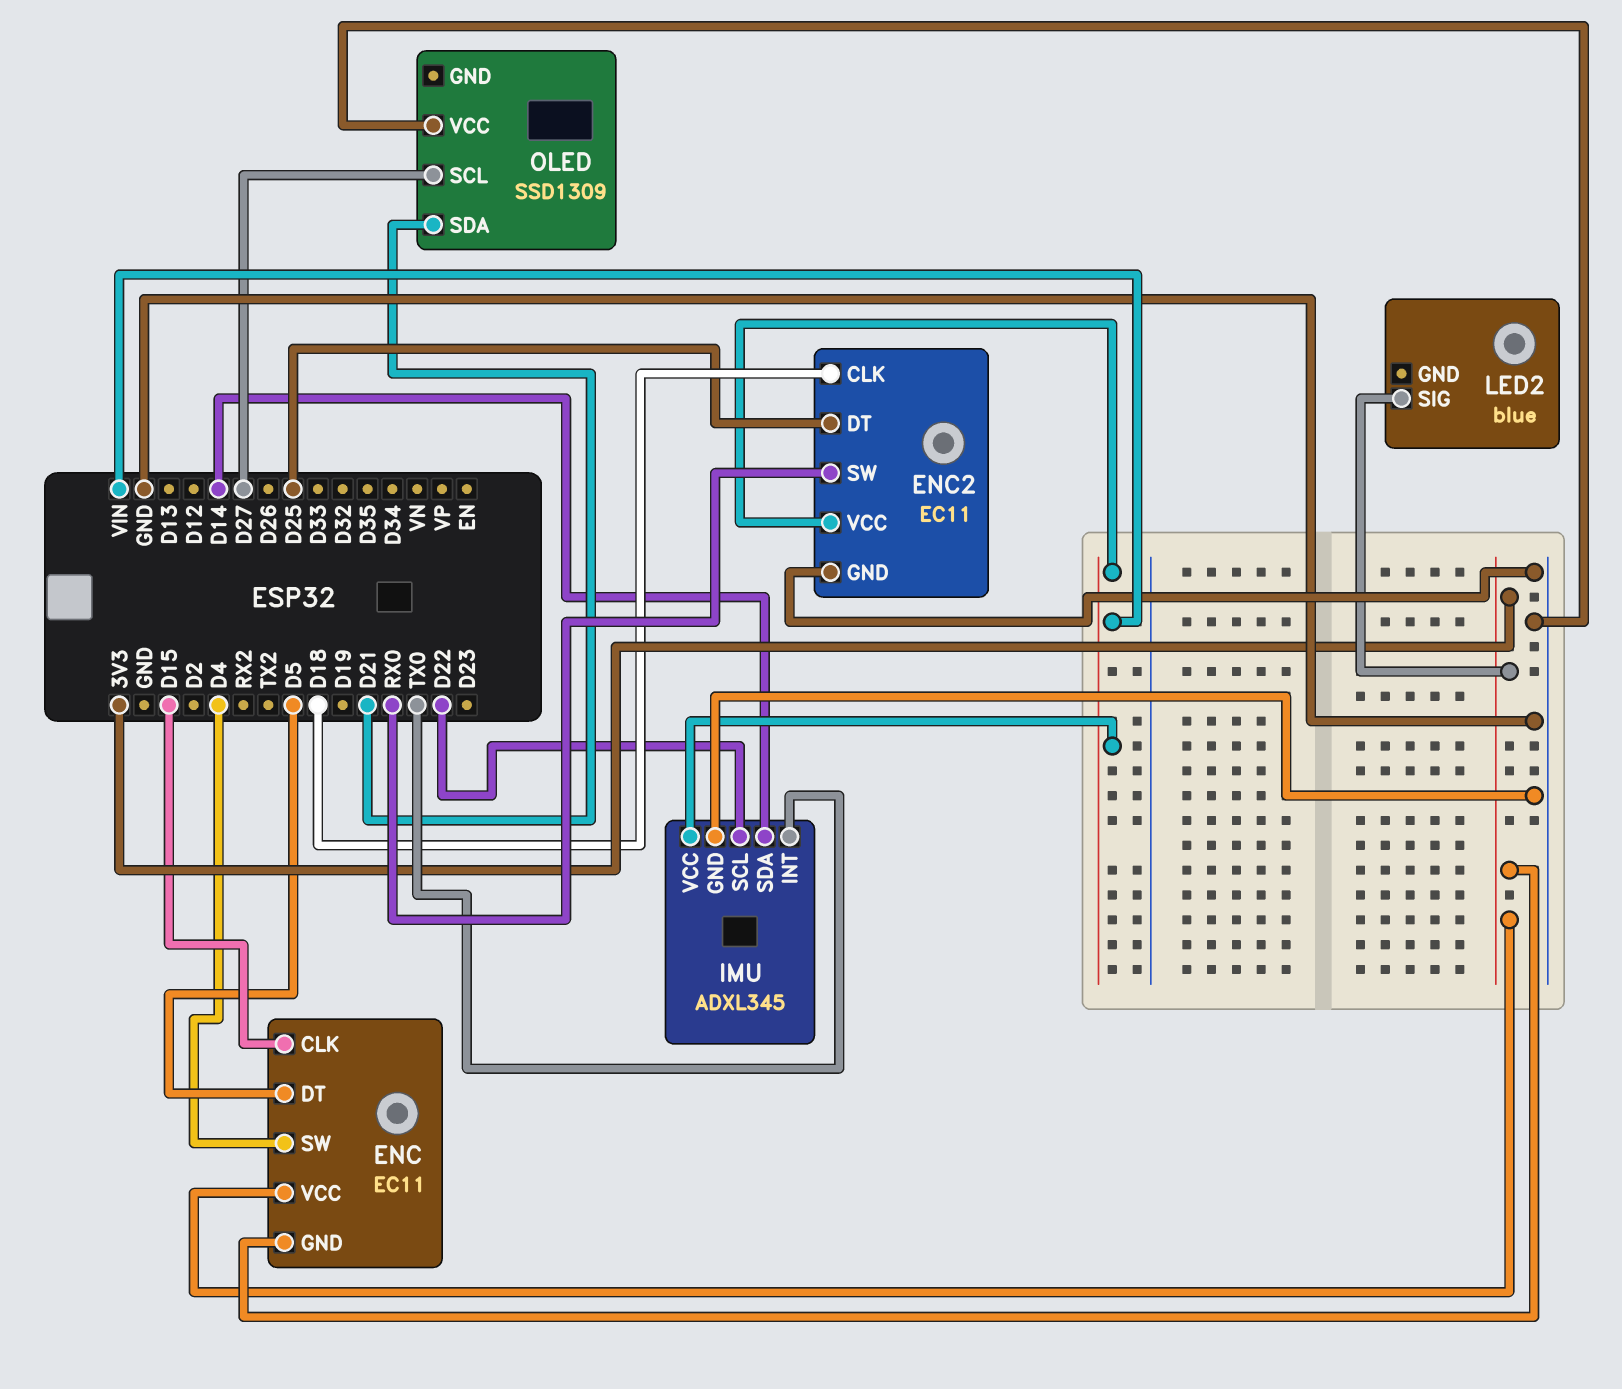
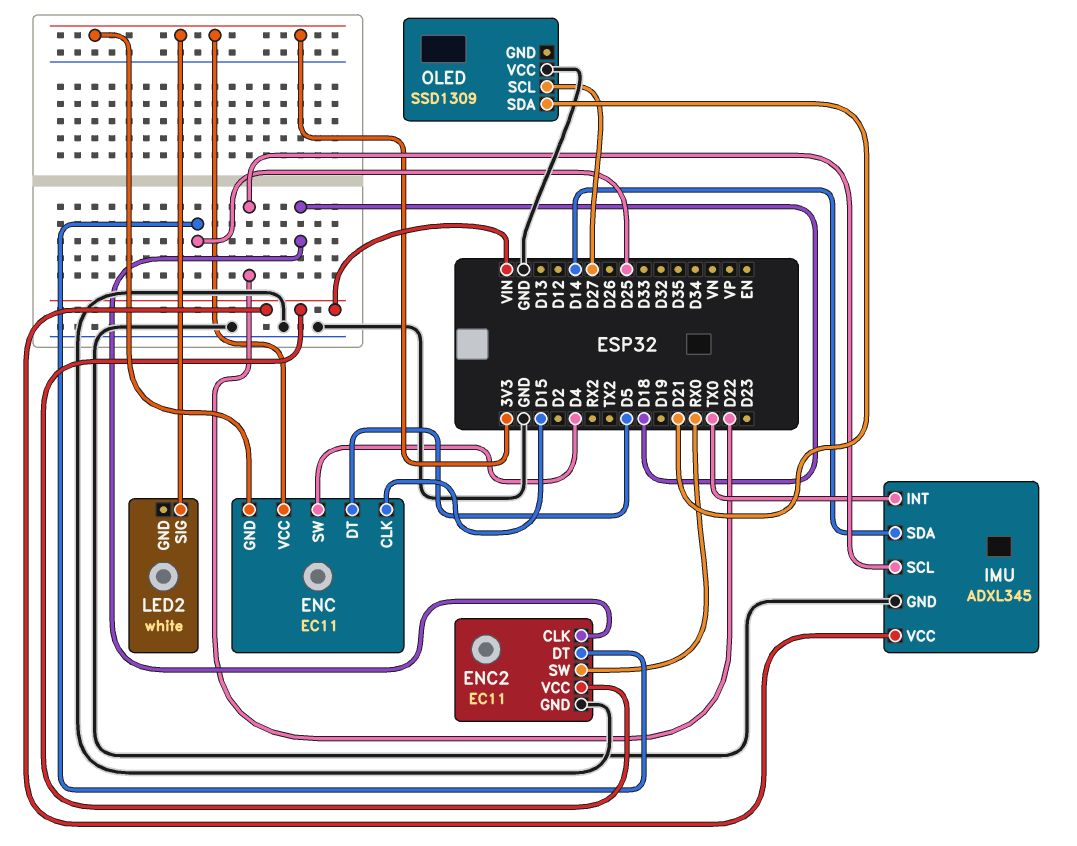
LED2: blue -> white

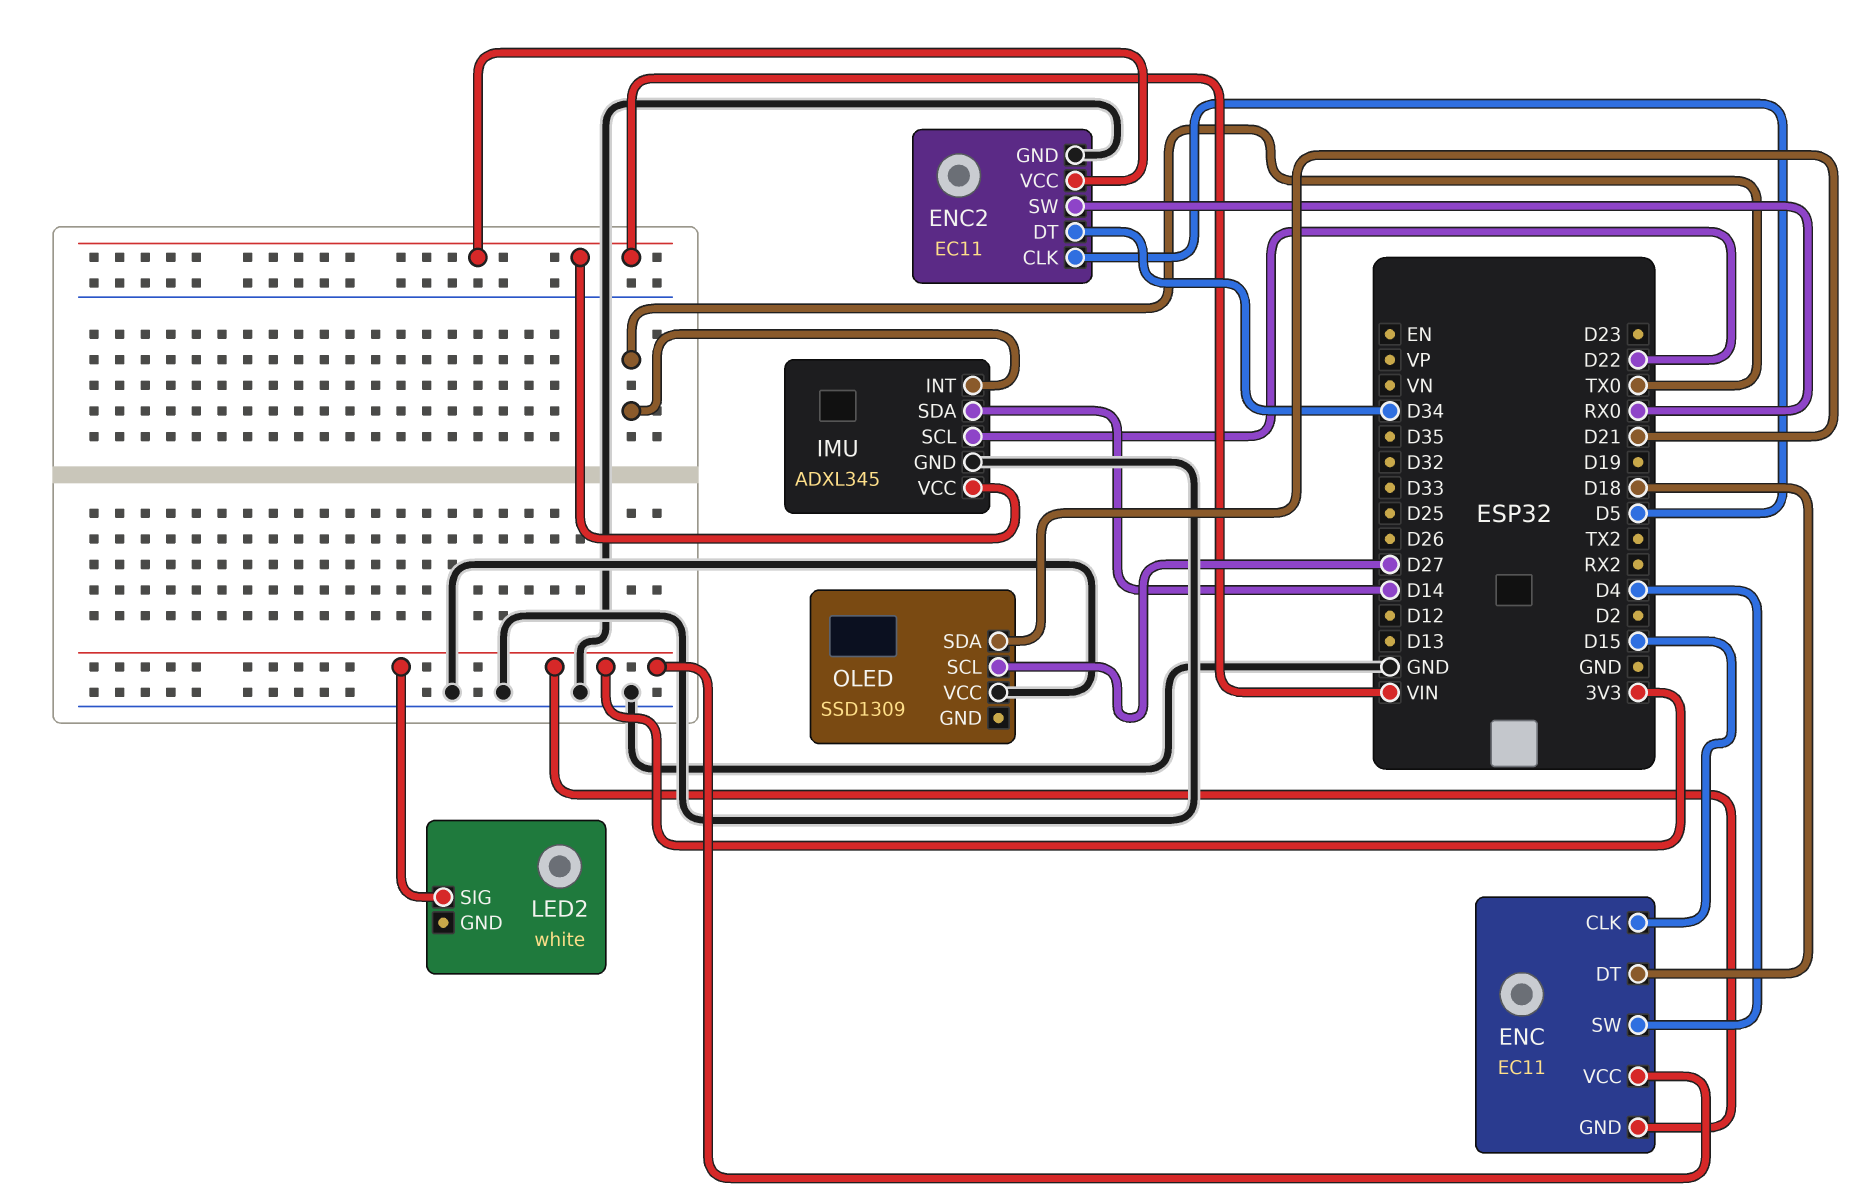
ENC pin DT: D5 -> D18
ENC2 pin CLK: D18 -> D5
ENC2 pin DT: D25 -> D34

